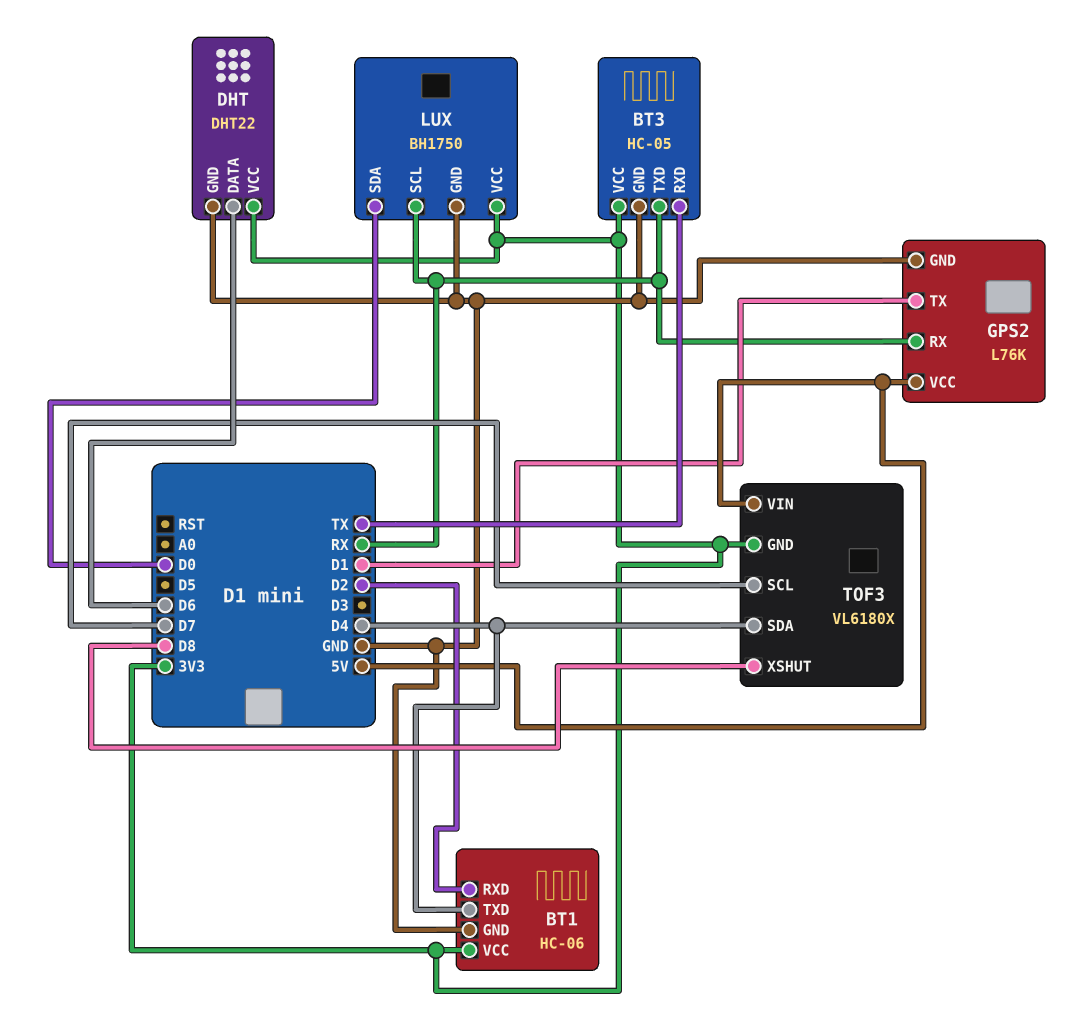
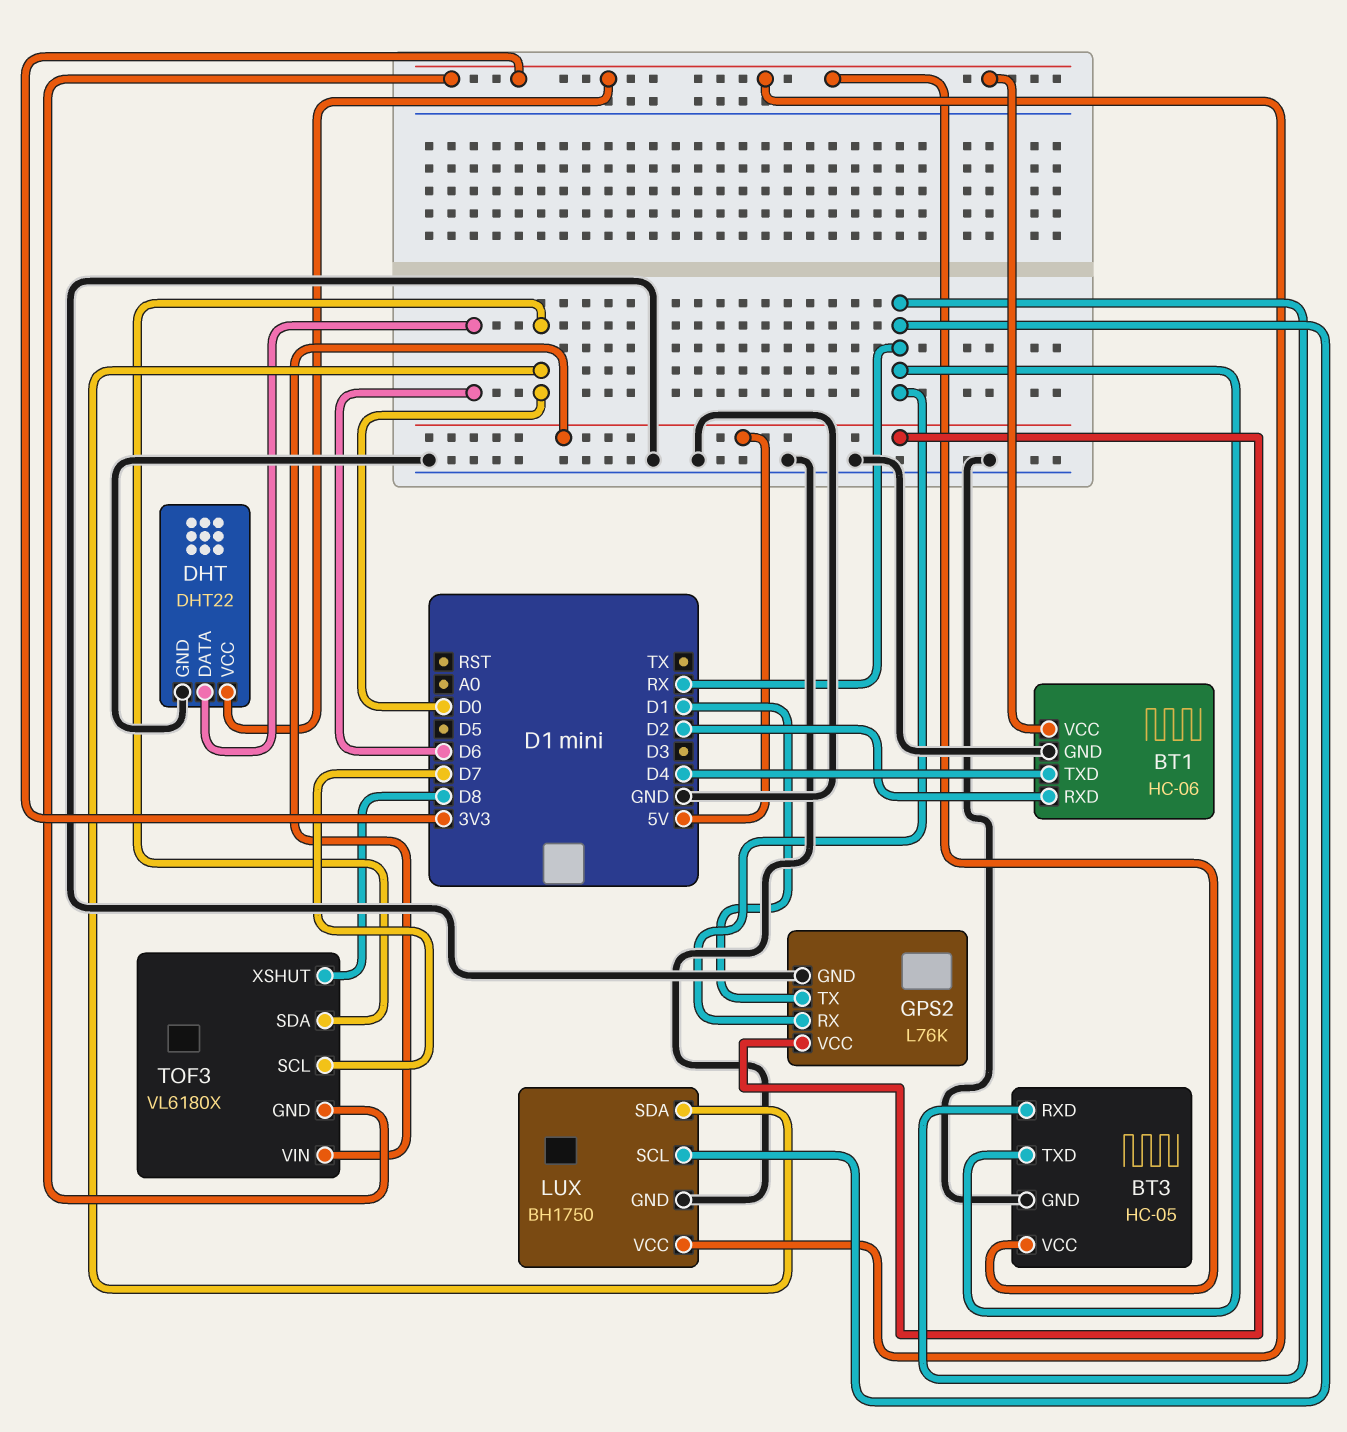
BT3 pin RXD: TX -> RX
TOF3 pin SDA: D4 -> D0

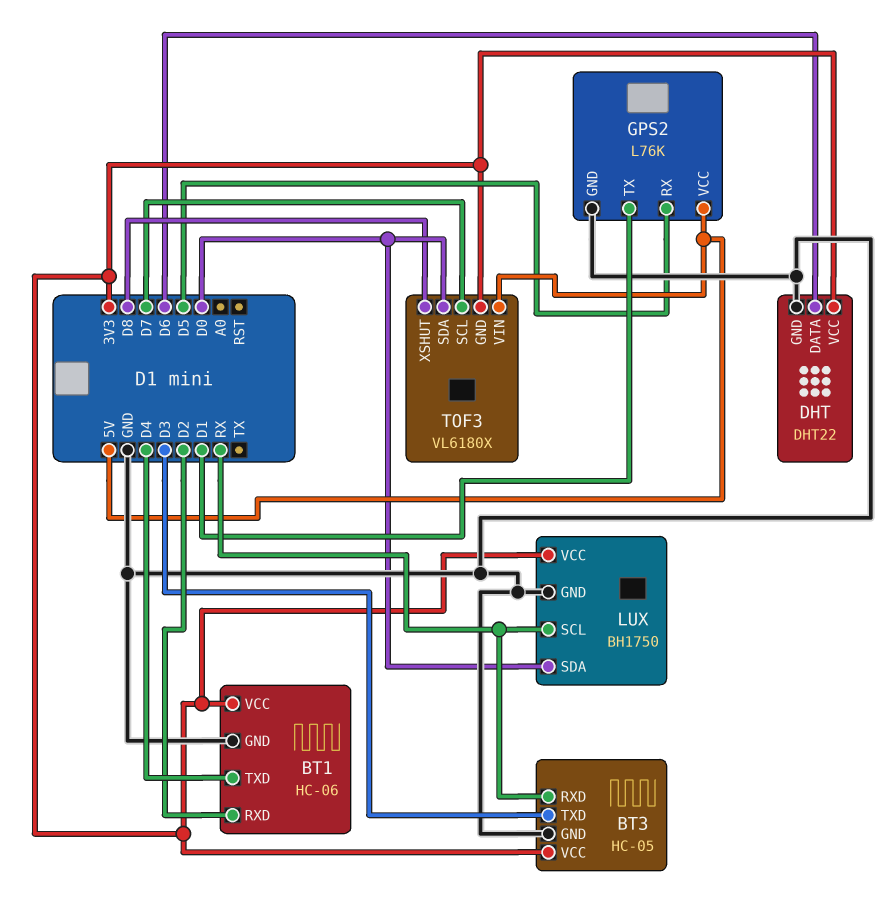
BT3 pin TXD: RX -> D3
GPS2 pin RX: RX -> D5

